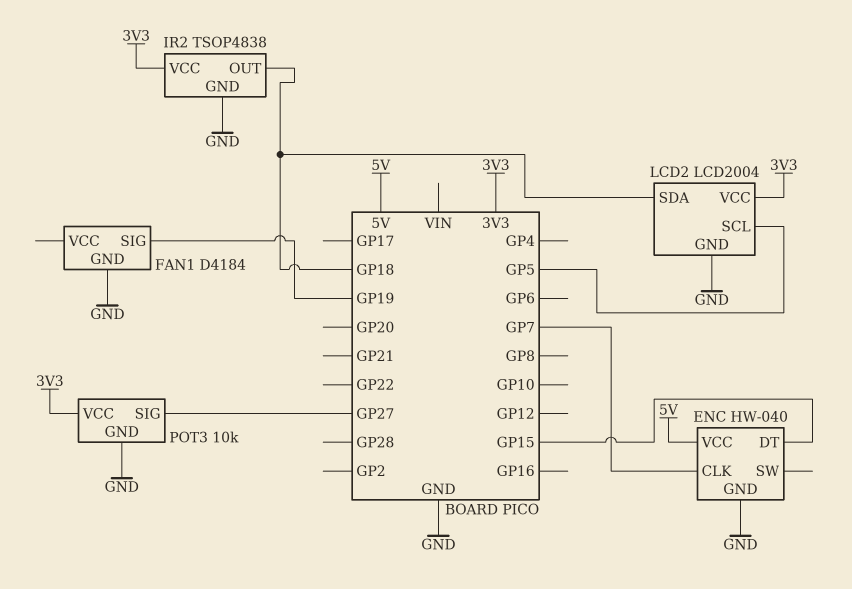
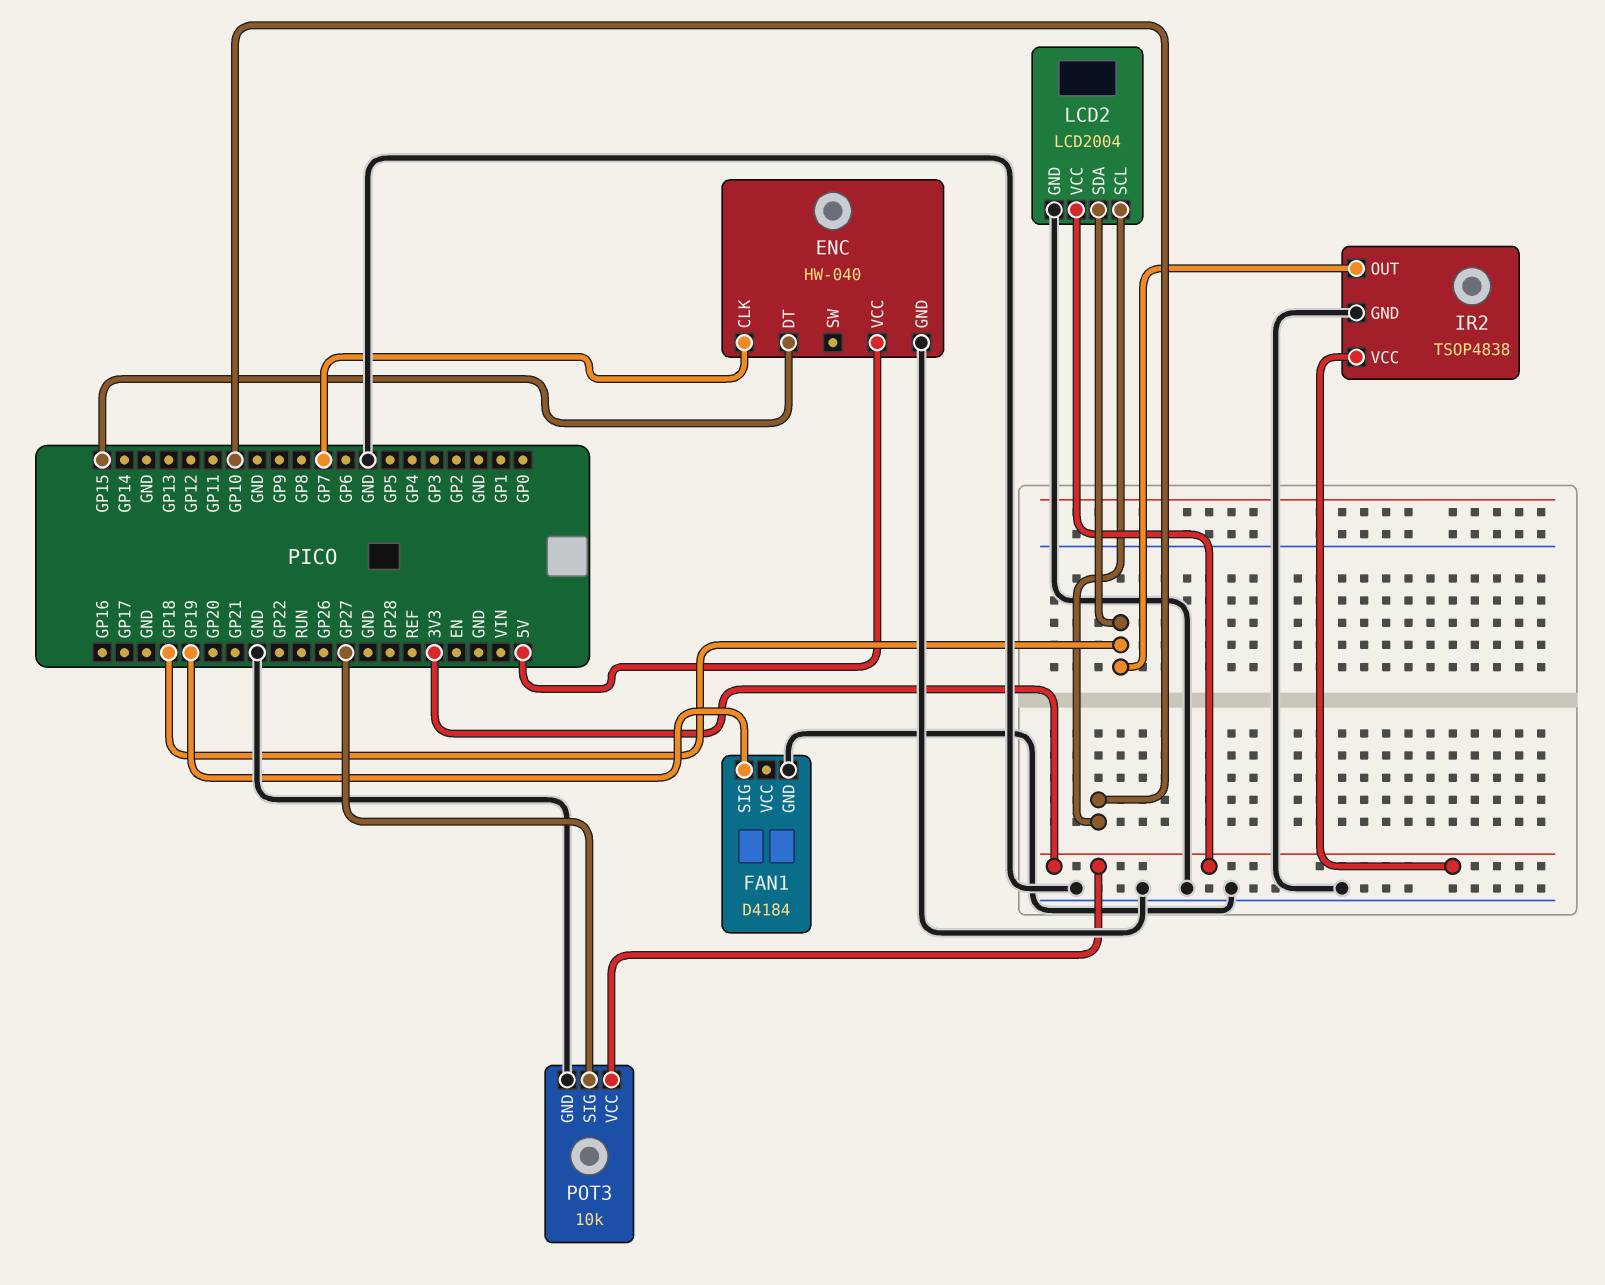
LCD2 pin SCL: GP5 -> GP10

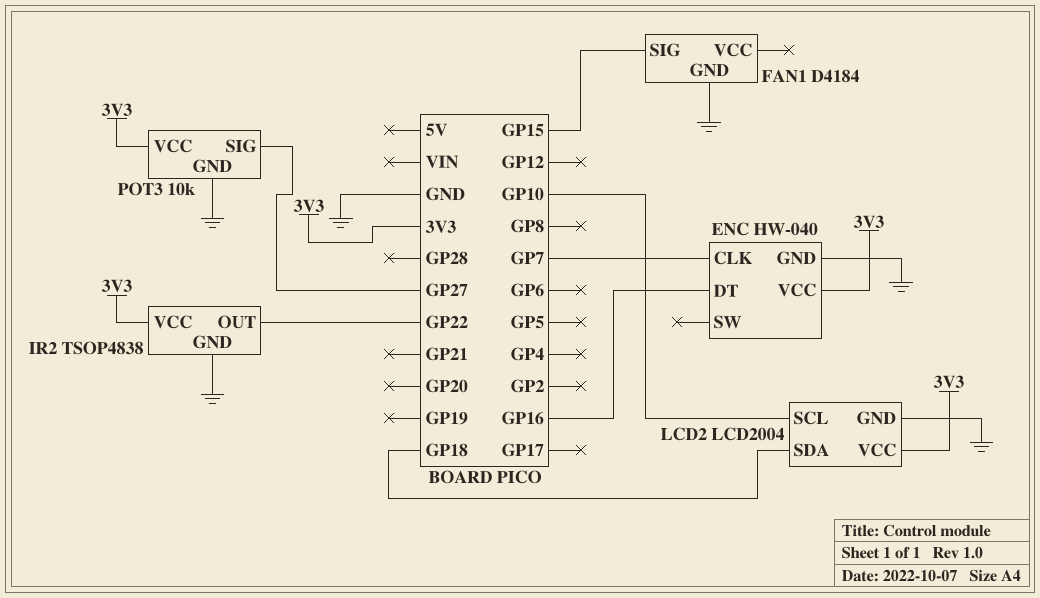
ENC pin DT: GP15 -> GP16
ENC pin VCC: 5V -> 3V3
FAN1 pin SIG: GP19 -> GP15
IR2 pin OUT: GP18 -> GP22

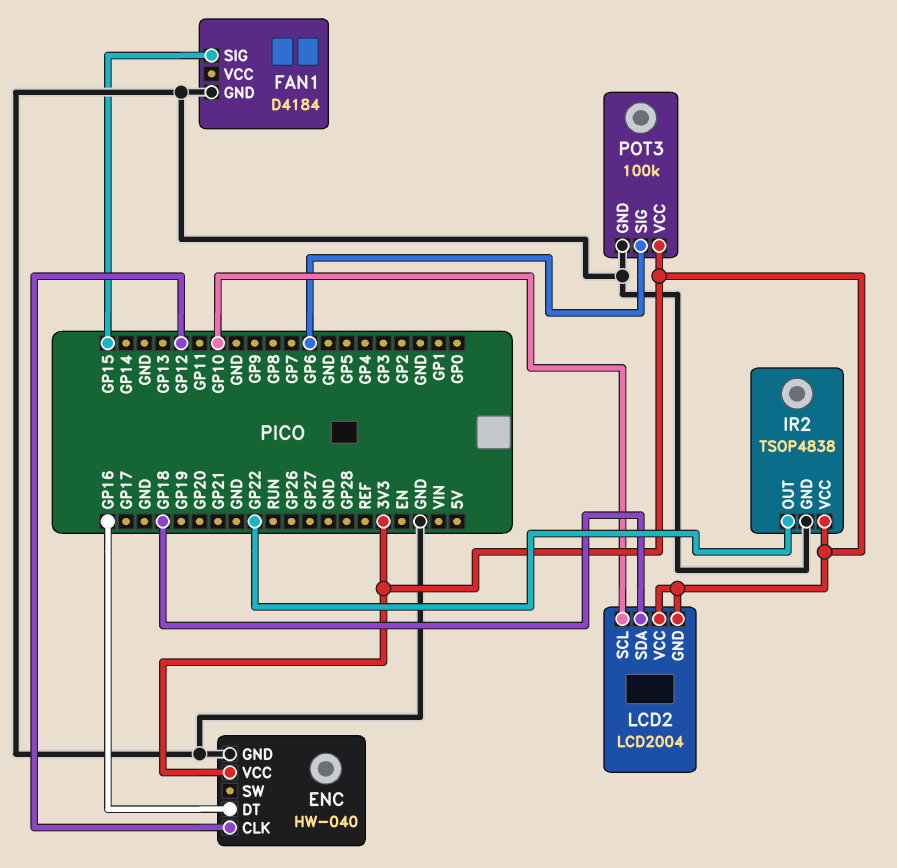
ENC pin CLK: GP7 -> GP12
LCD2 pin GND: GND -> 3V3
POT3: 10k -> 100k
POT3 pin SIG: GP27 -> GP6

